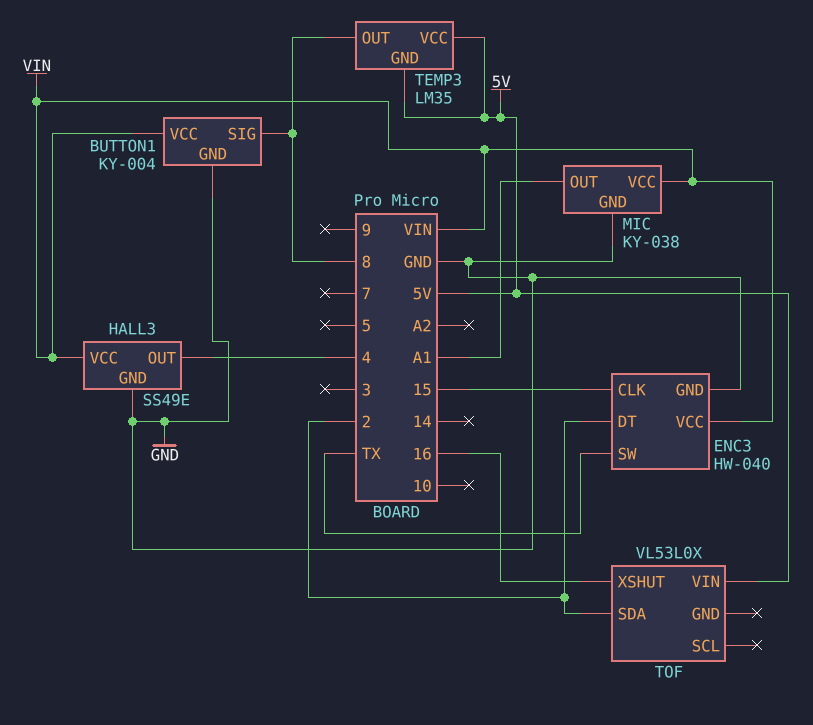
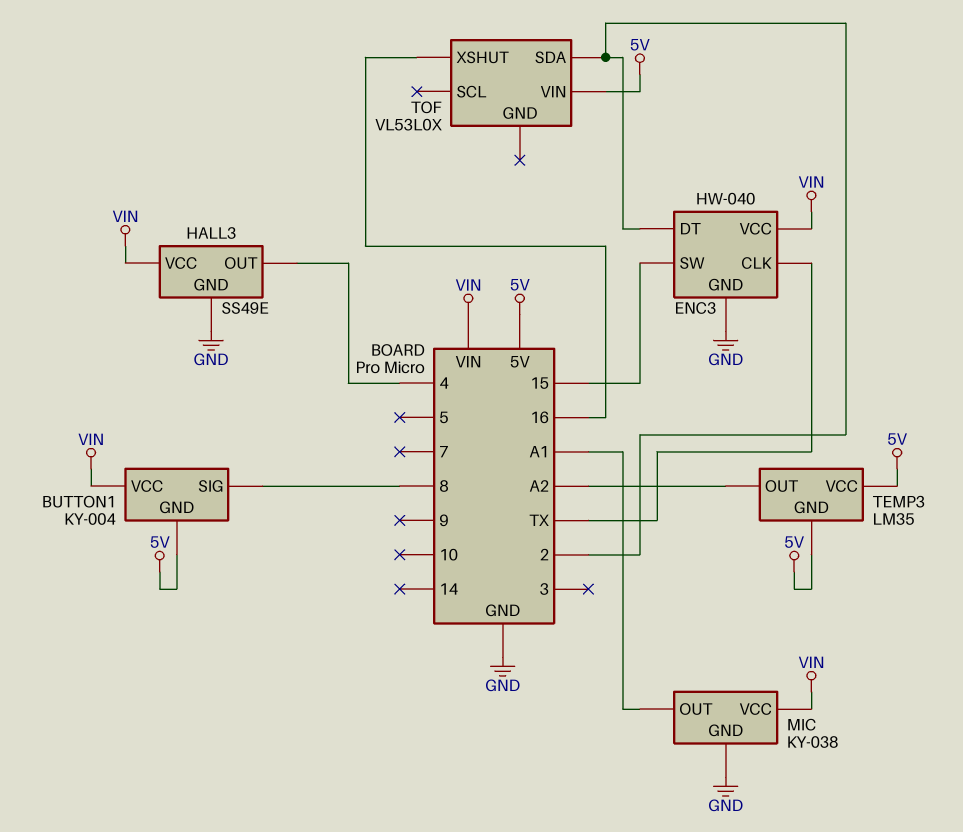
BUTTON1 pin GND: GND -> 5V
ENC3 pin CLK: 15 -> TX
ENC3 pin SW: TX -> 15
TEMP3 pin OUT: 8 -> A2

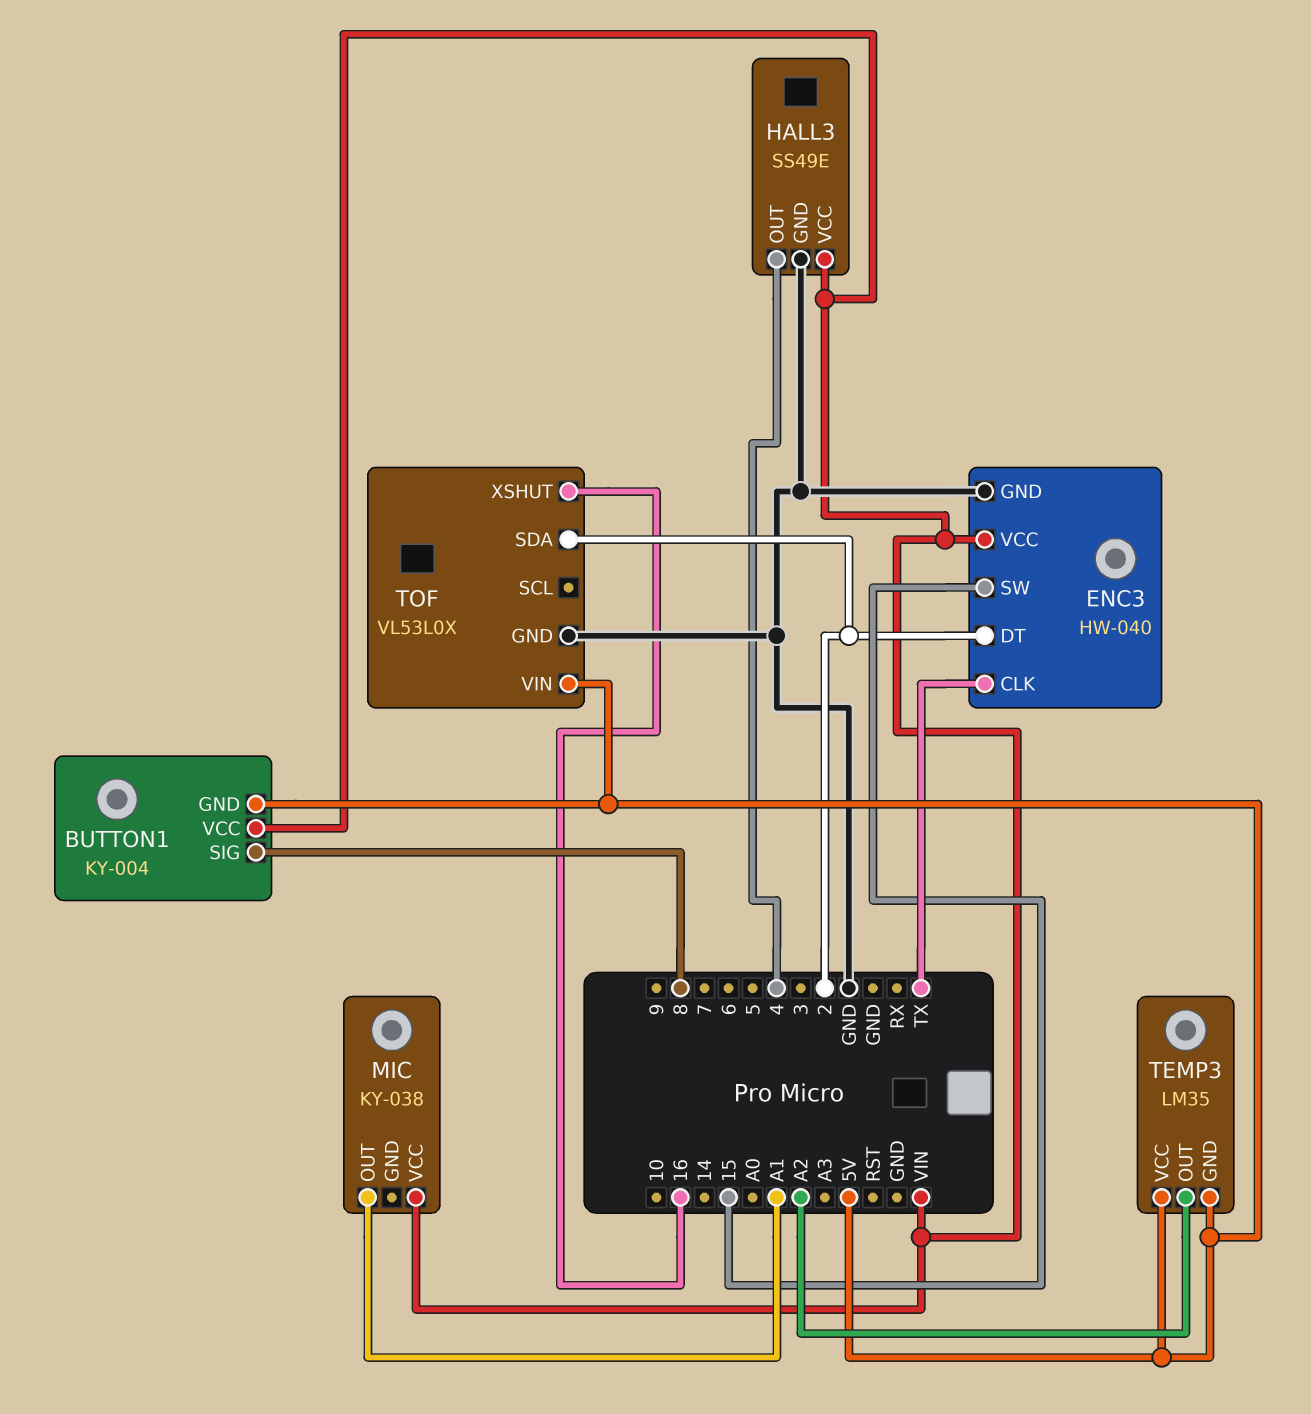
MIC pin GND: GND -> none
TOF pin GND: none -> GND

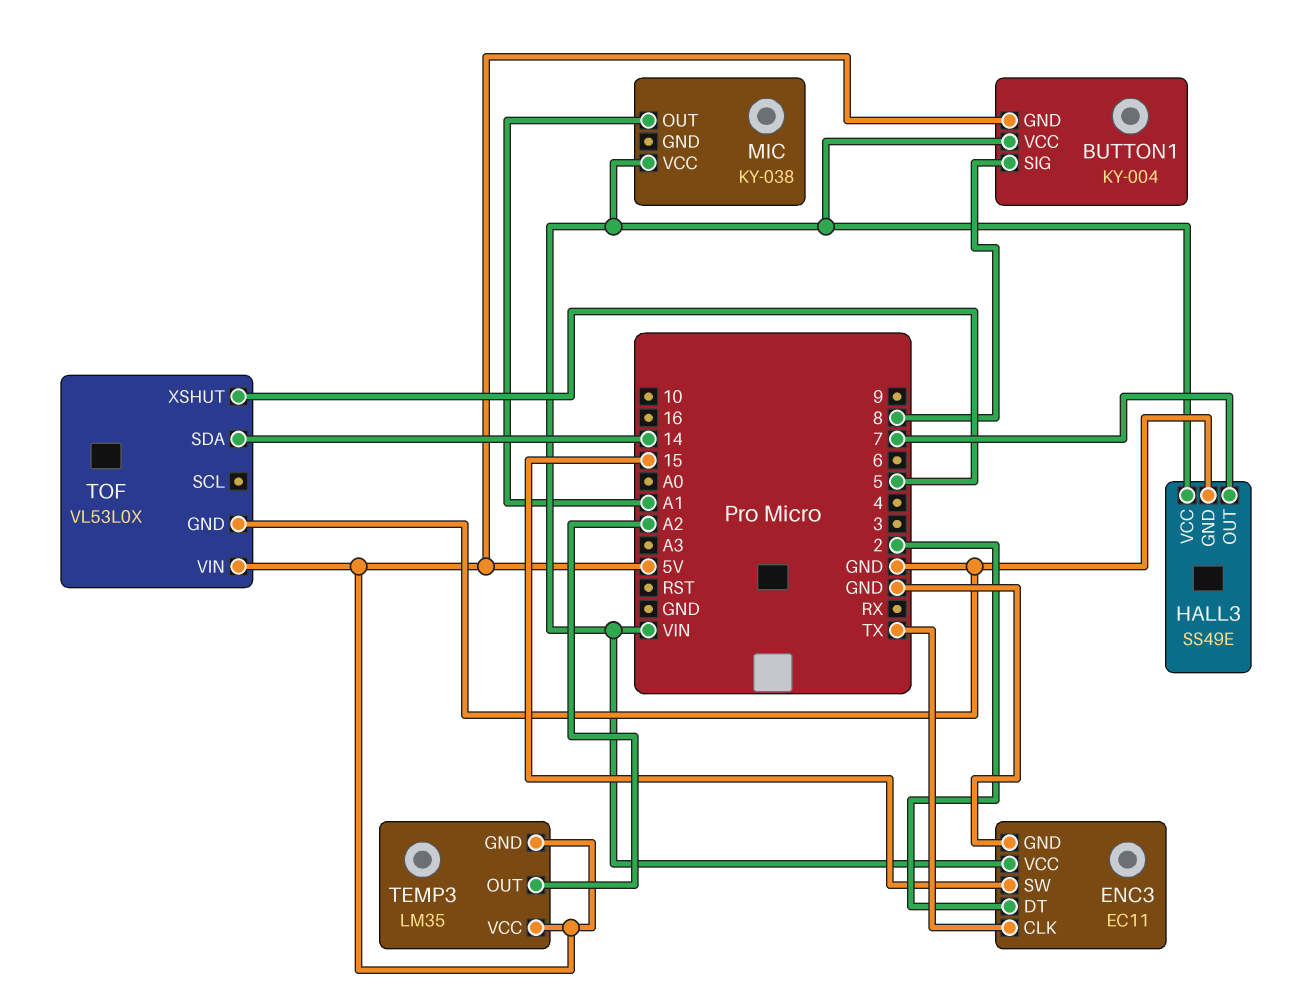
ENC3: HW-040 -> EC11
HALL3 pin OUT: 4 -> 7
TOF pin SDA: 2 -> 14
TOF pin XSHUT: 16 -> 5

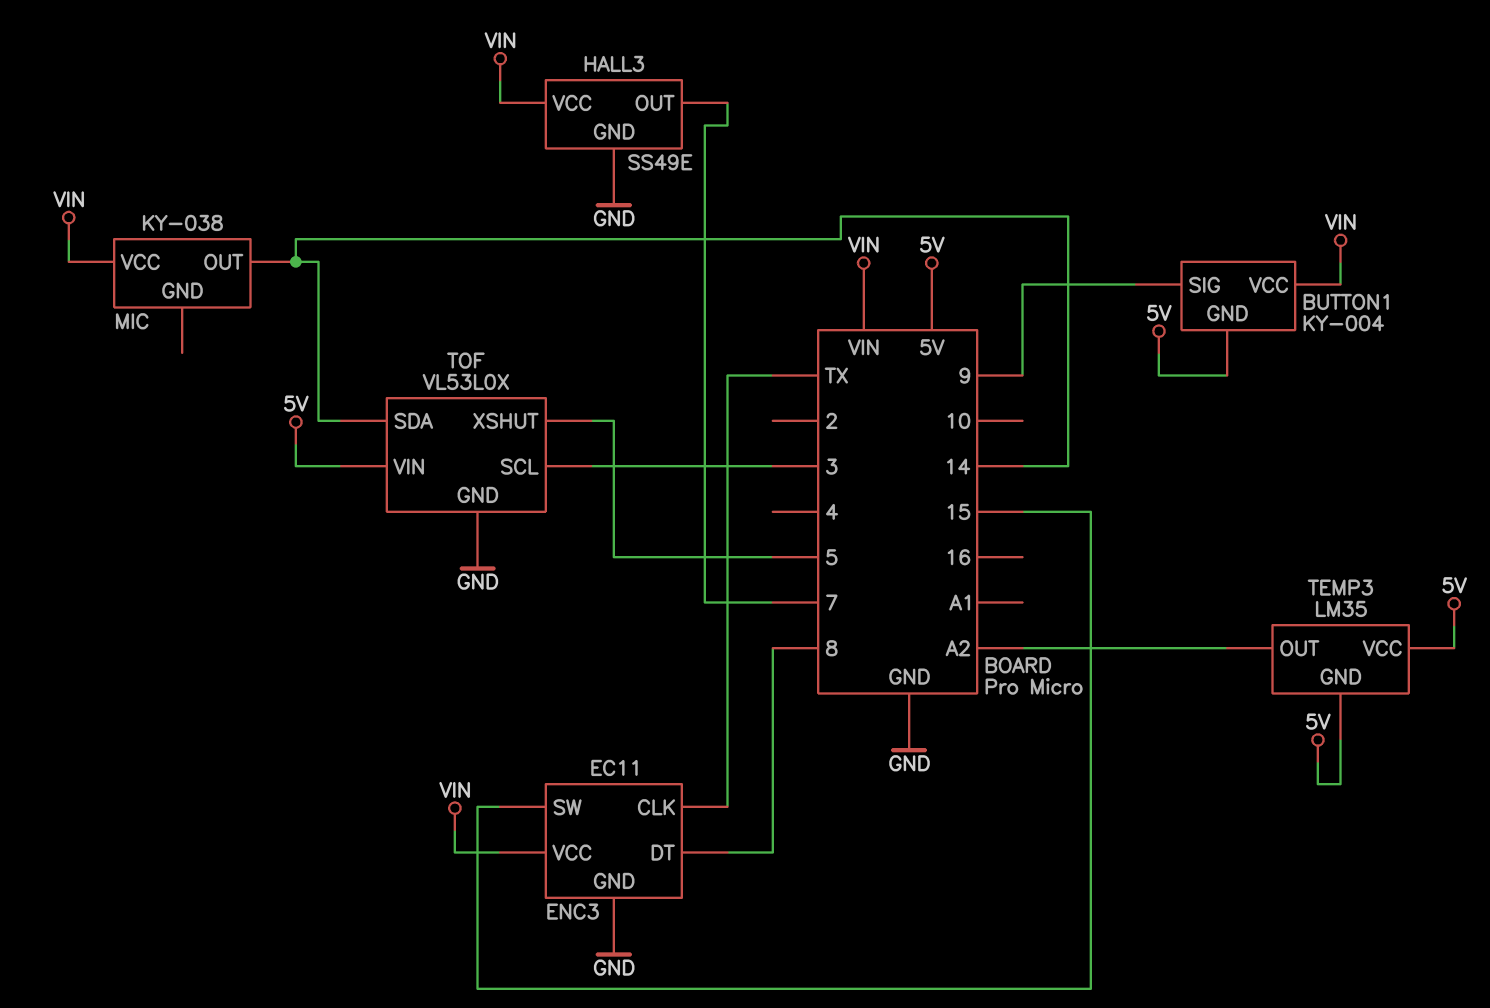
BUTTON1 pin SIG: 8 -> 9
ENC3 pin DT: 2 -> 8
MIC pin OUT: A1 -> 14
TOF pin SCL: none -> 3

